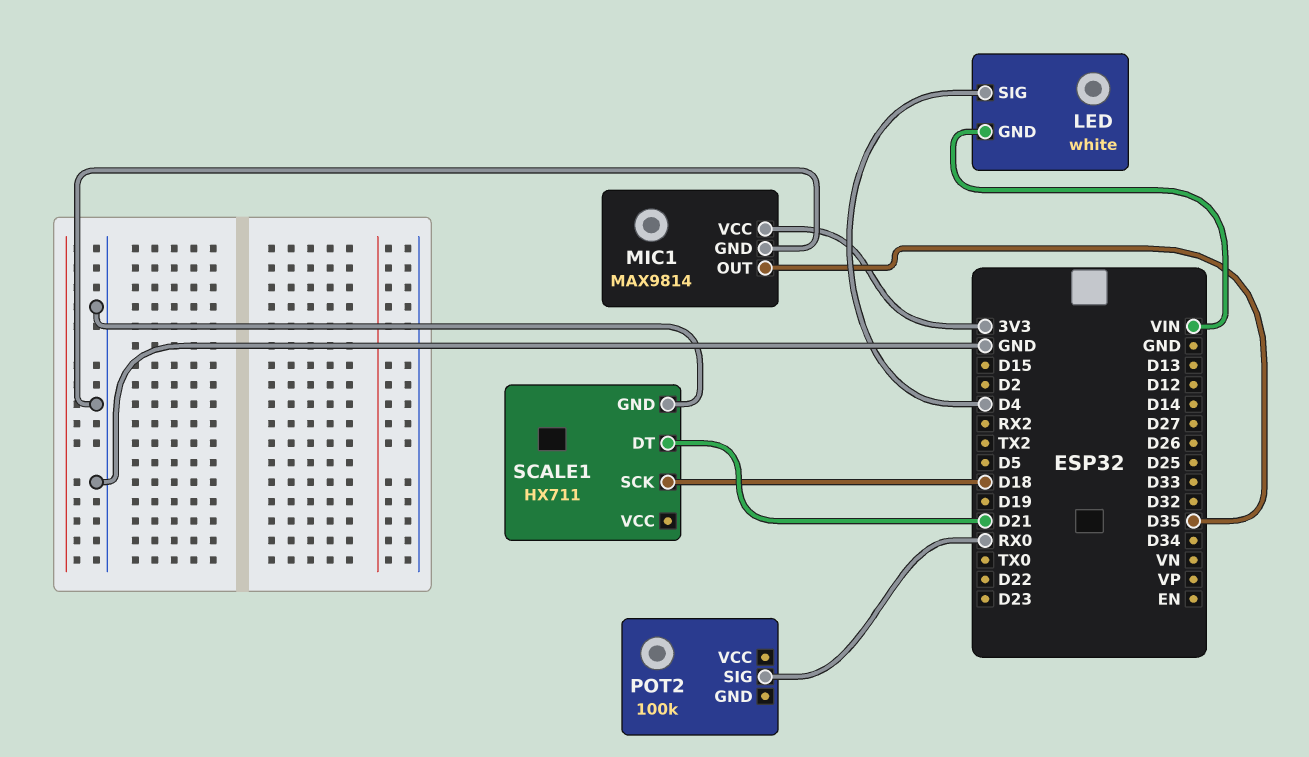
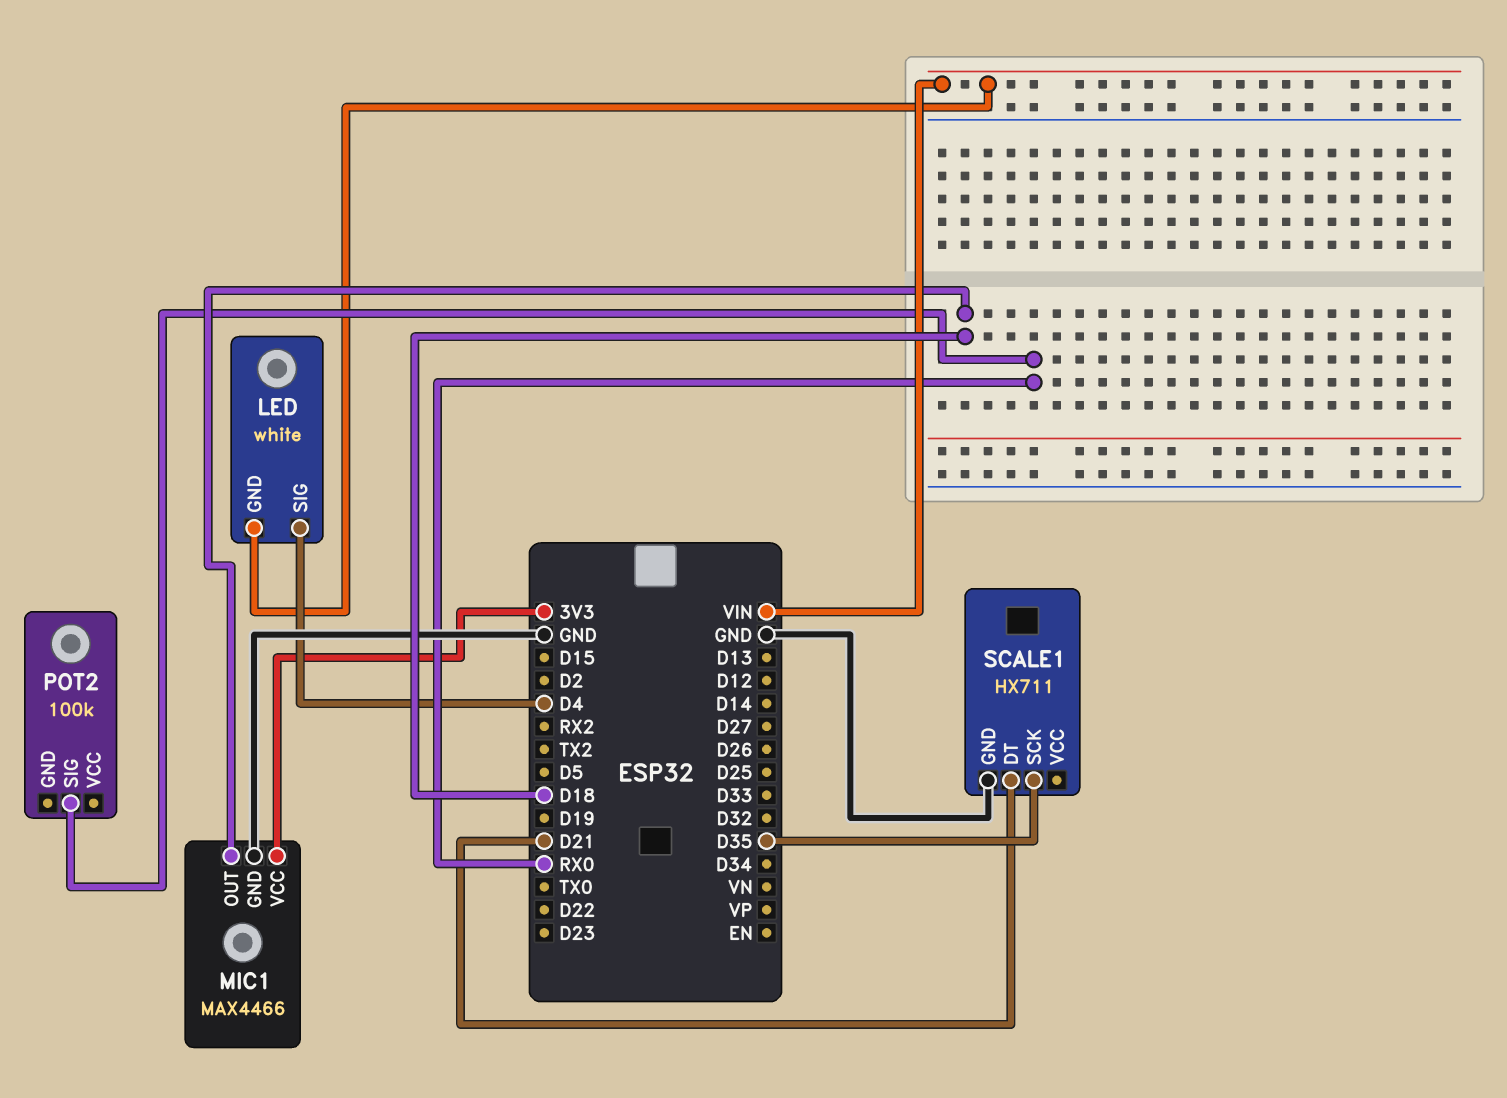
MIC1: MAX9814 -> MAX4466
MIC1 pin OUT: D35 -> D18
SCALE1 pin SCK: D18 -> D35

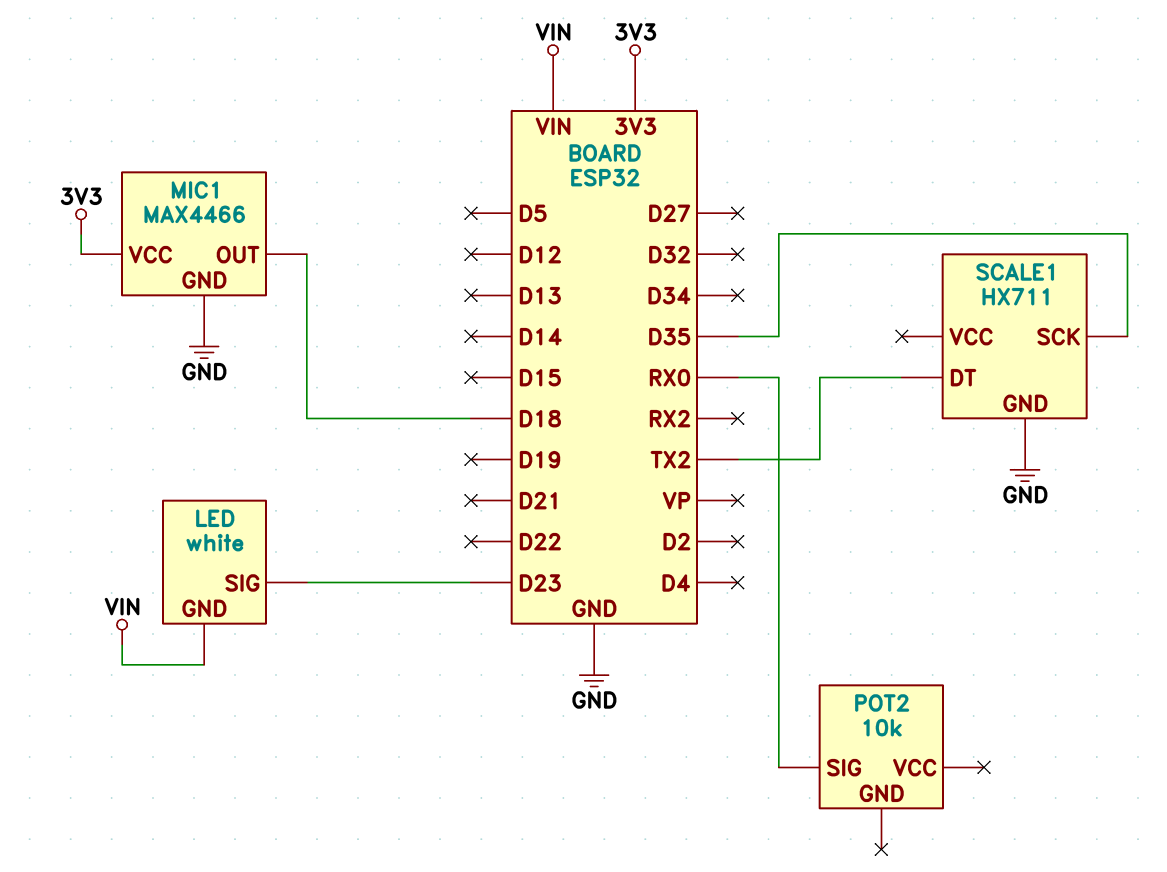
LED pin SIG: D4 -> D23
POT2: 100k -> 10k
SCALE1 pin DT: D21 -> TX2

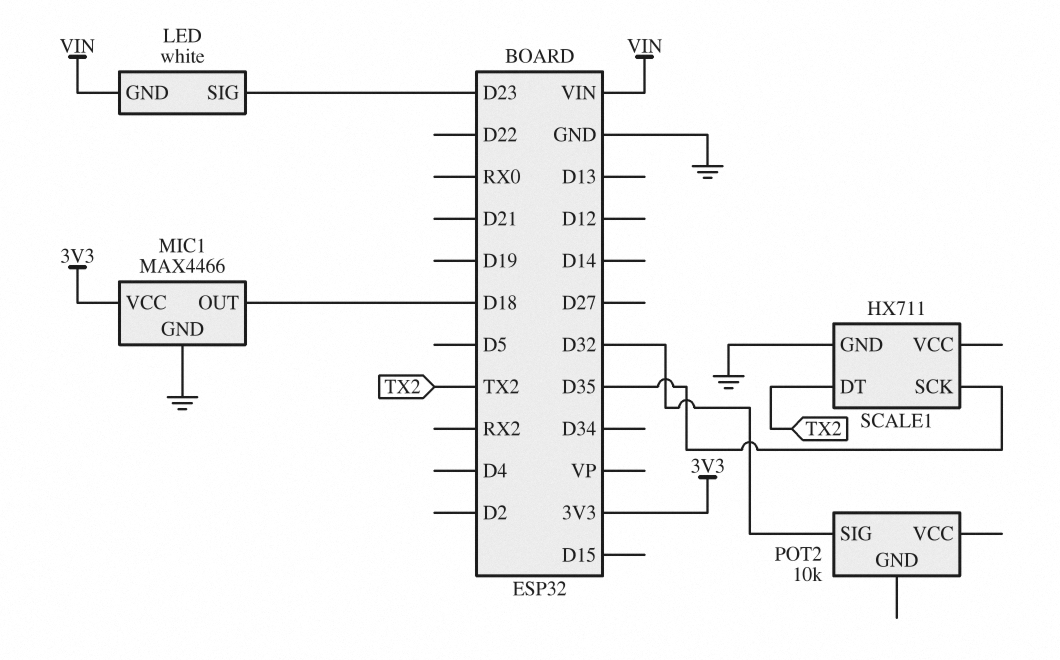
POT2 pin SIG: RX0 -> D32

